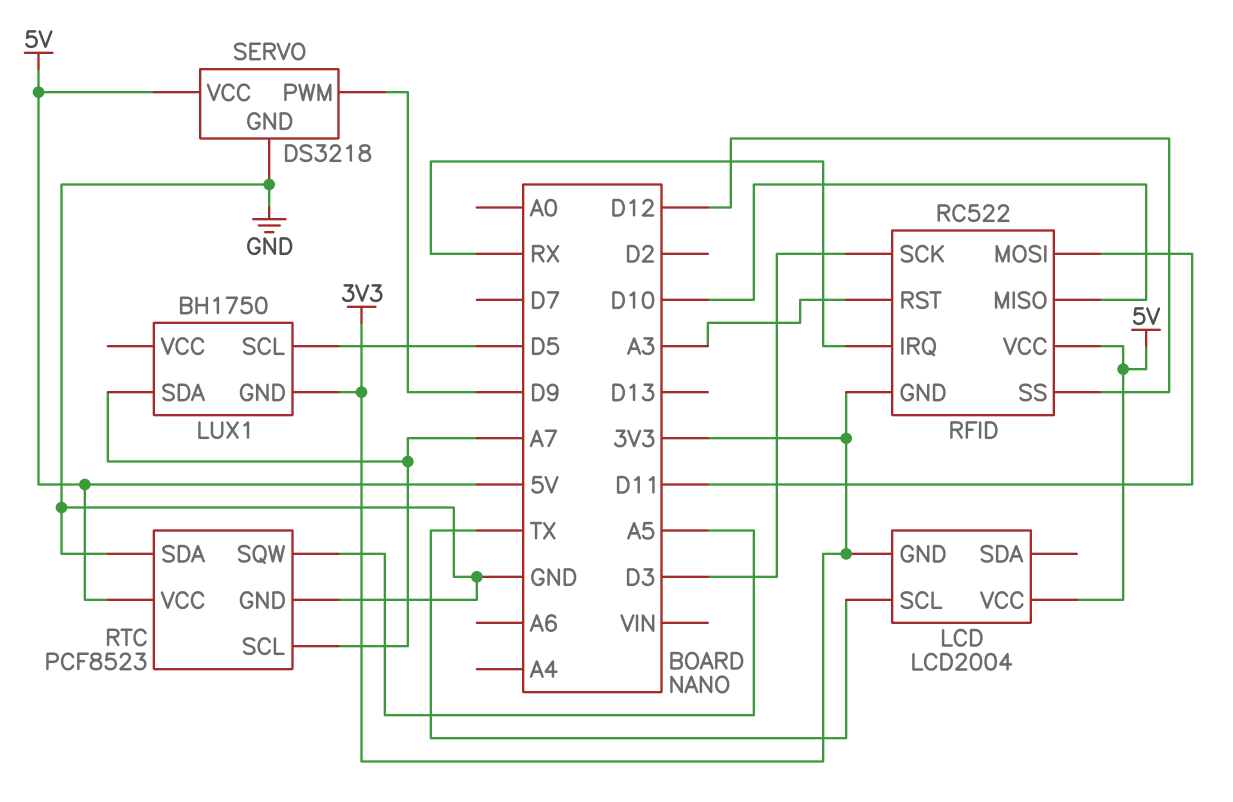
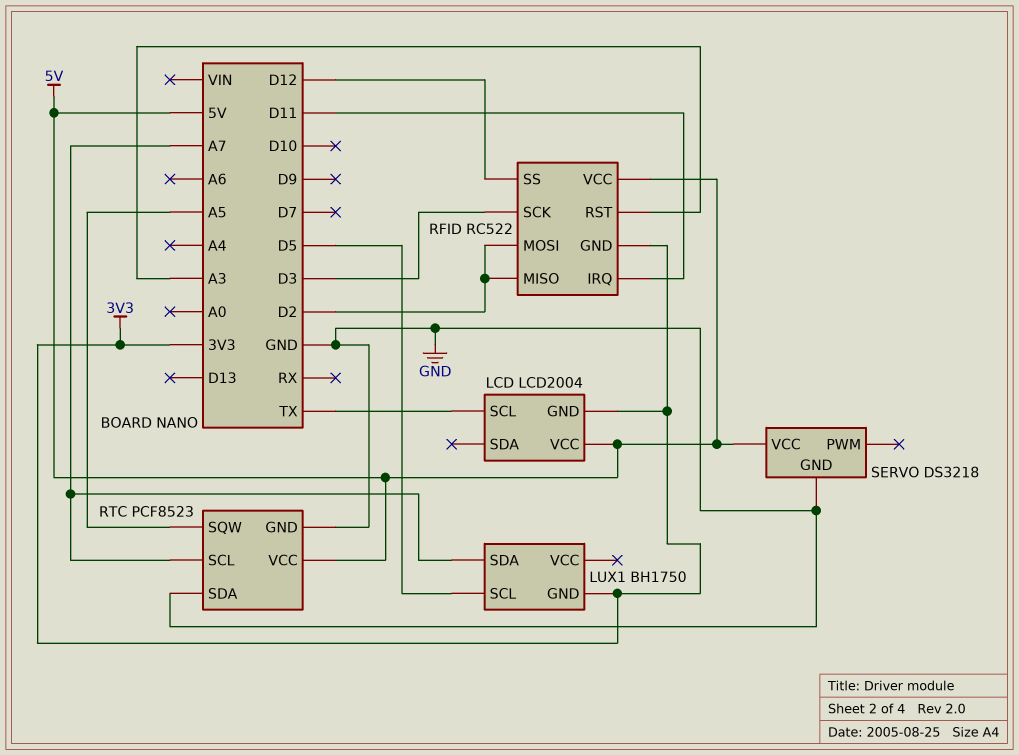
RFID pin IRQ: RX -> D11
RFID pin MISO: D10 -> D2
RFID pin MOSI: D11 -> D2
SERVO pin PWM: D9 -> none

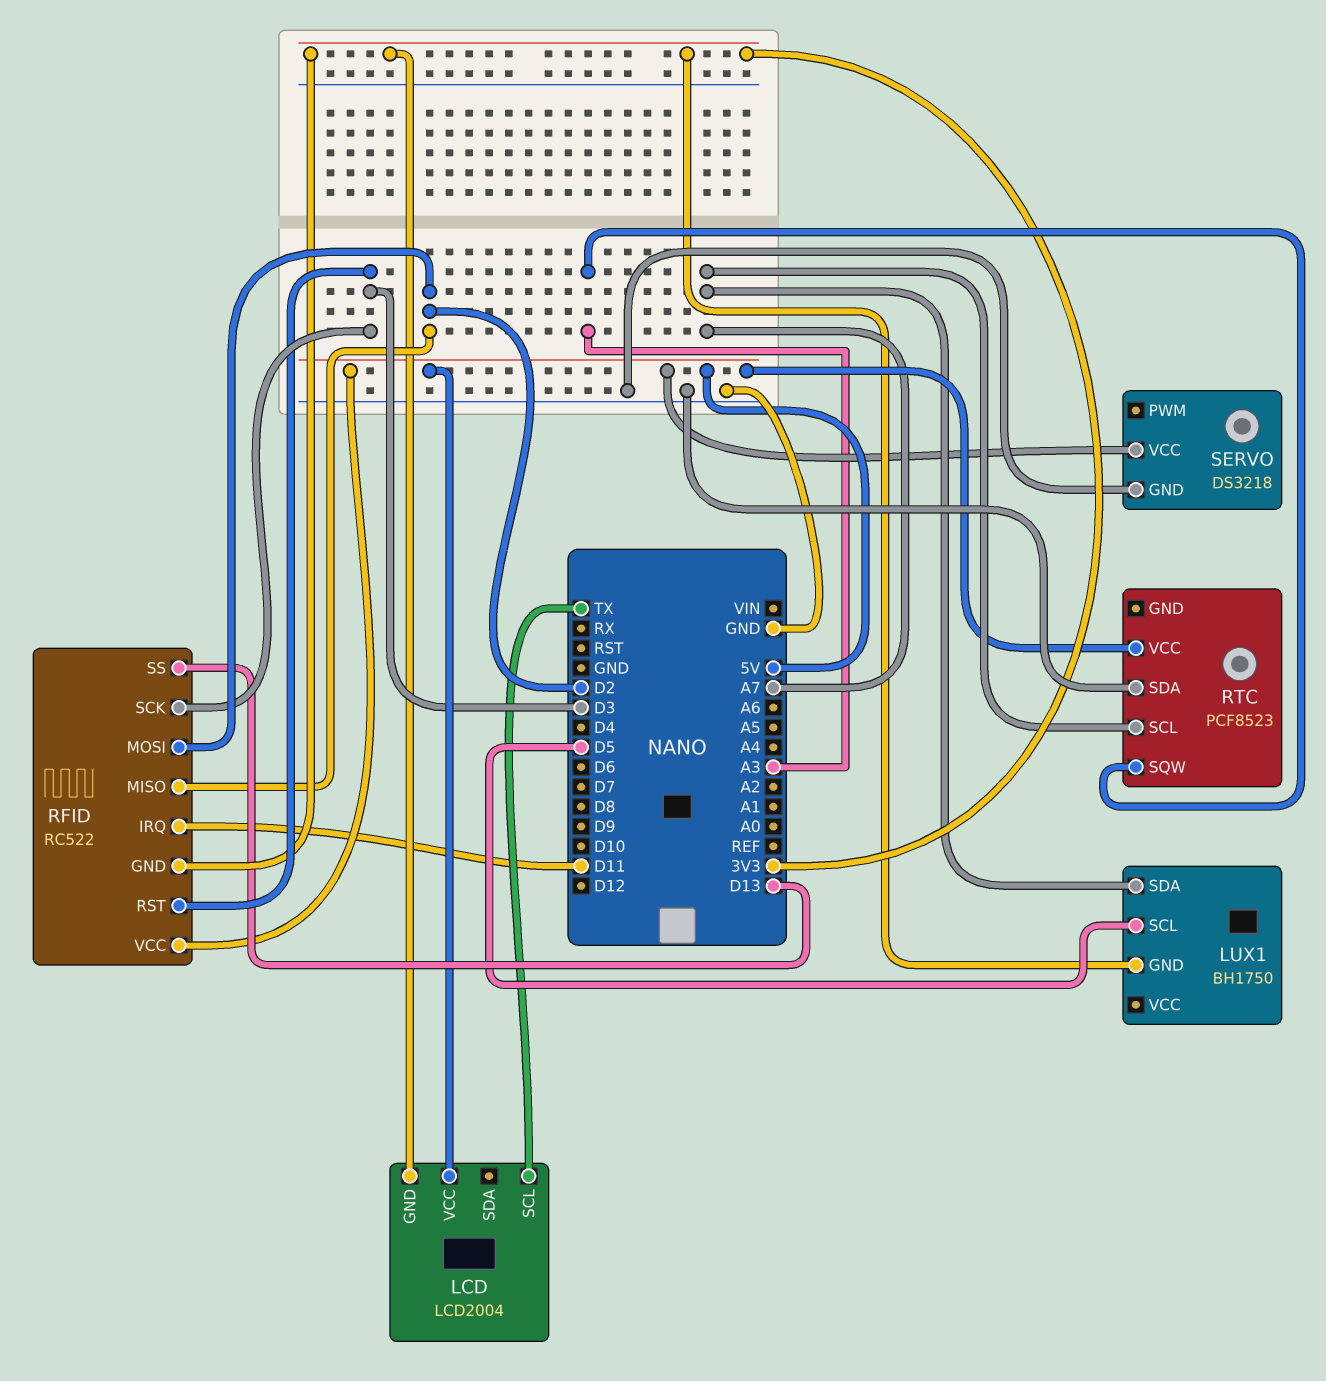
RFID pin RST: A3 -> D3
RFID pin SS: D12 -> D13
RTC pin GND: GND -> none
RTC pin SQW: A5 -> A3

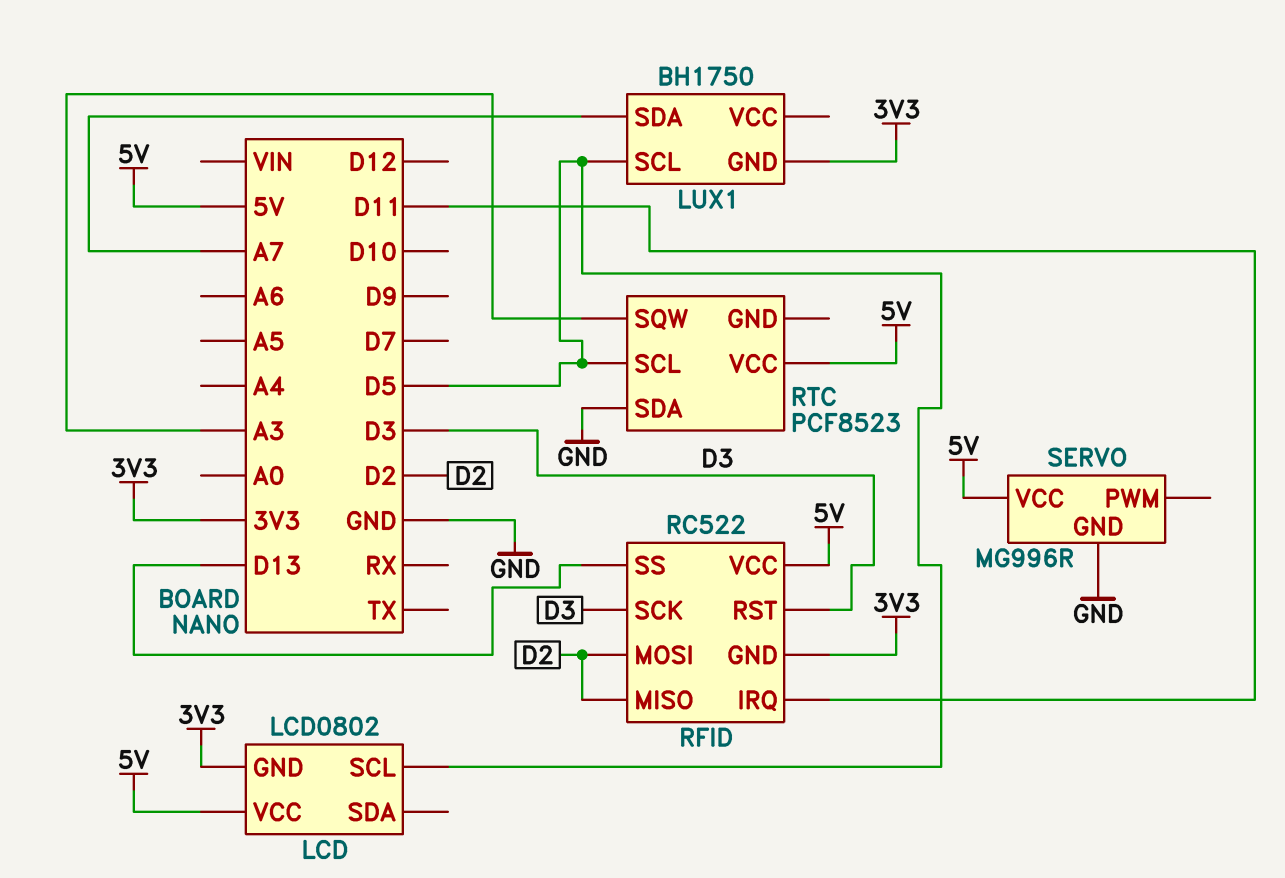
LCD: LCD2004 -> LCD0802
LCD pin SCL: TX -> D5
RTC pin SCL: A7 -> D5
SERVO: DS3218 -> MG996R

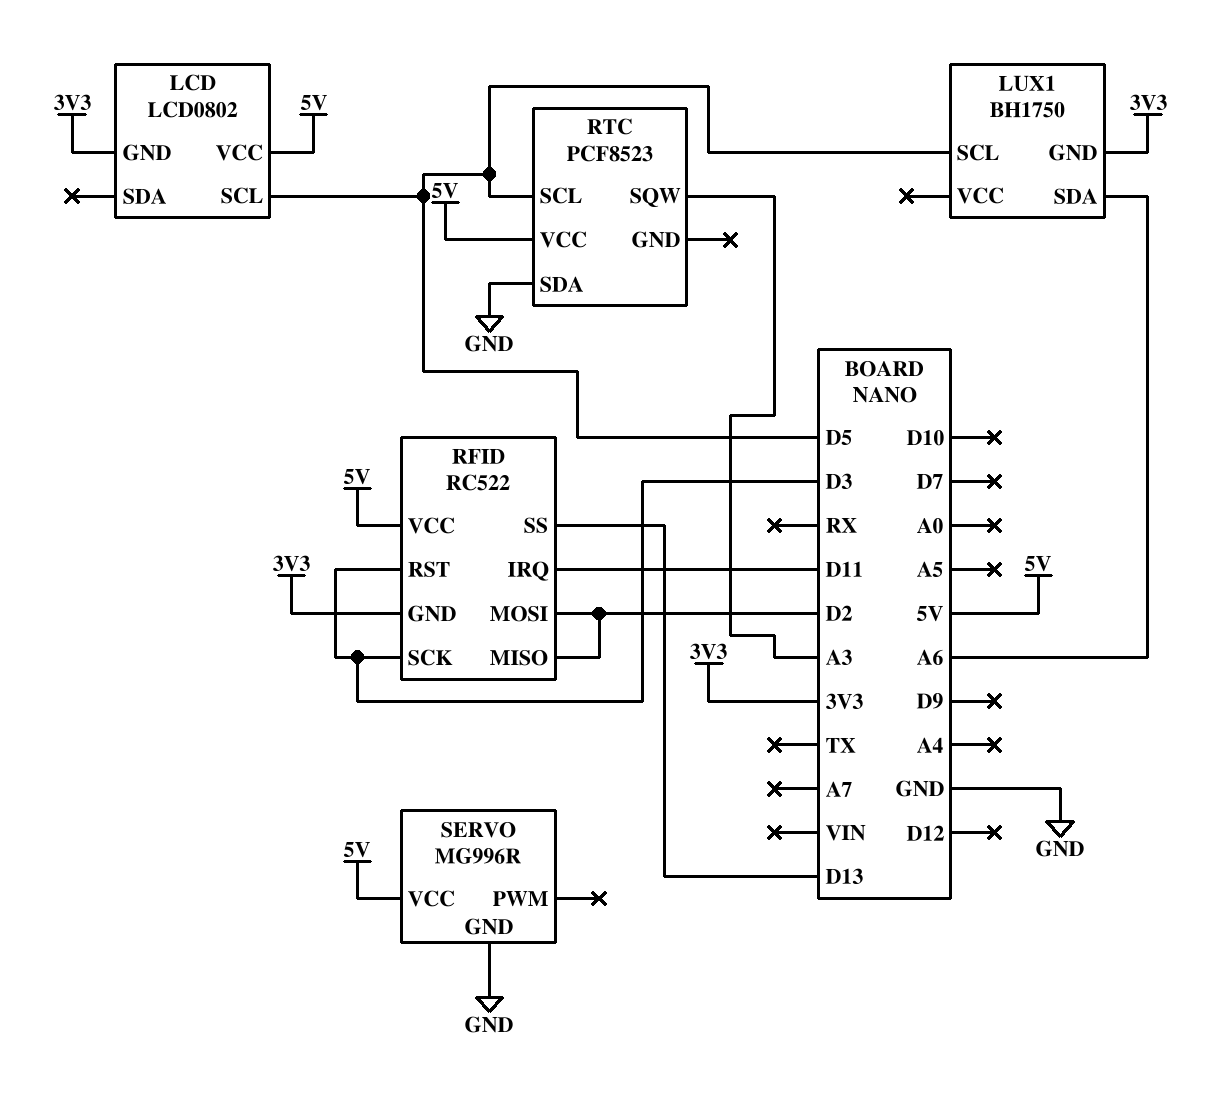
LUX1 pin SDA: A7 -> A6

